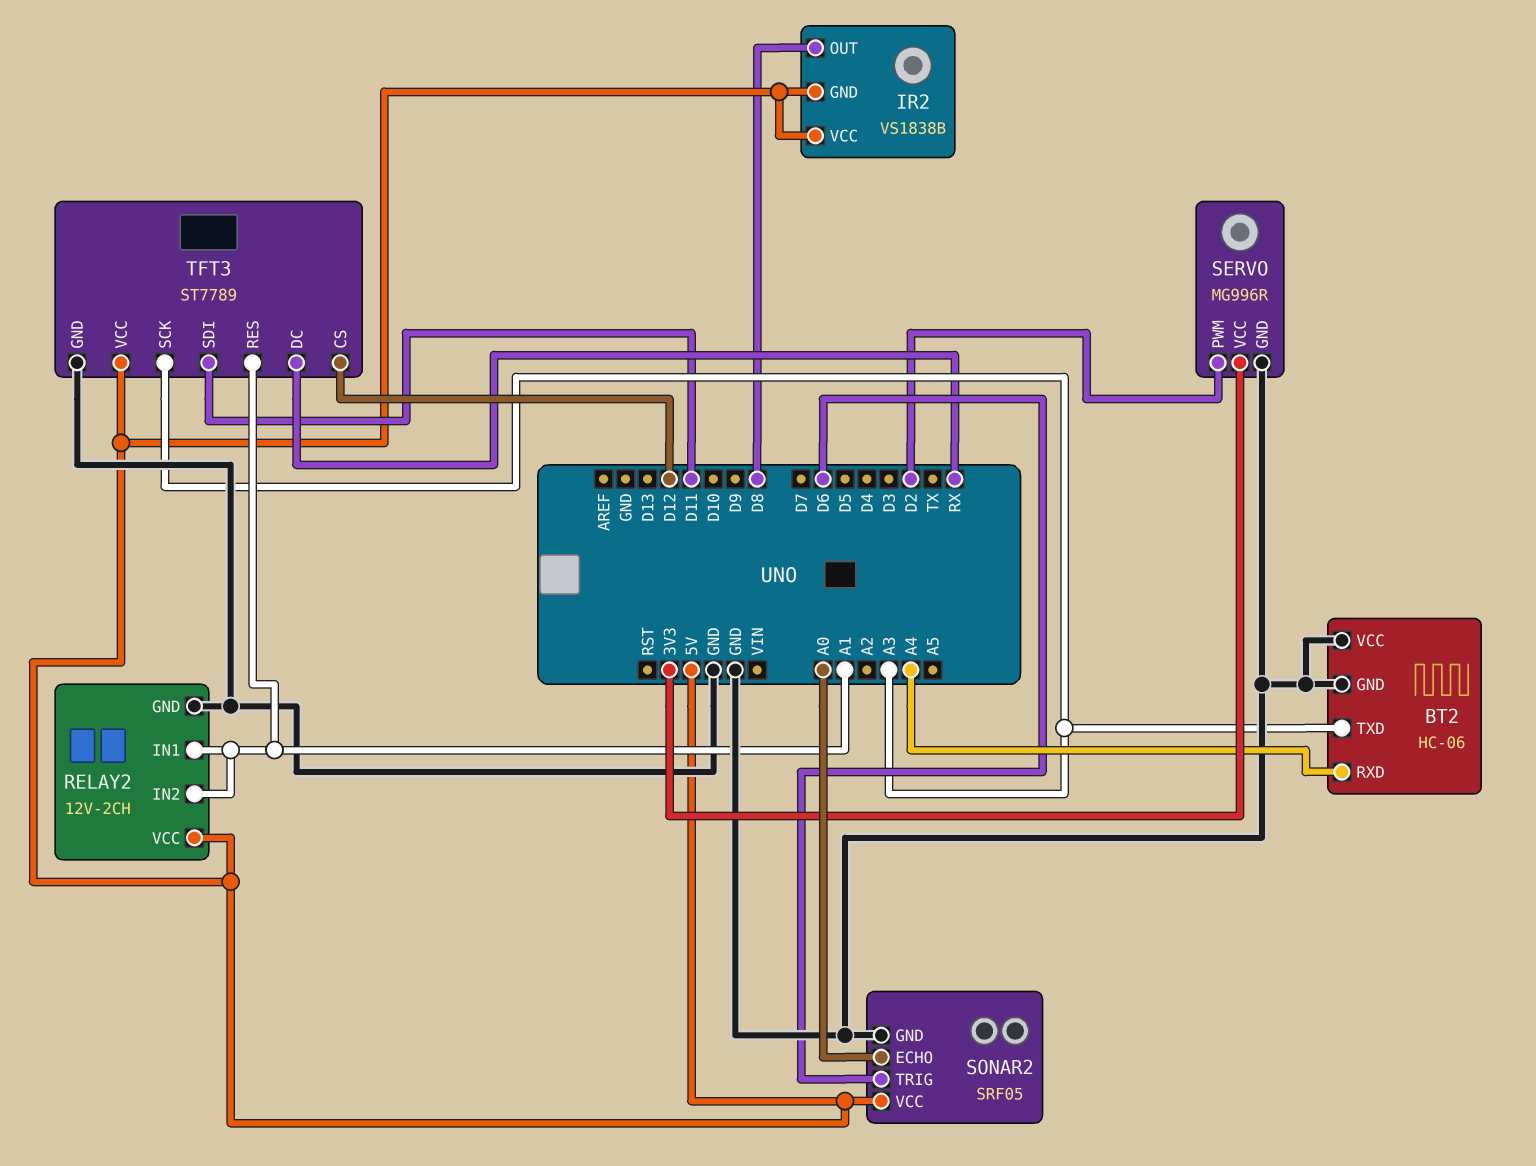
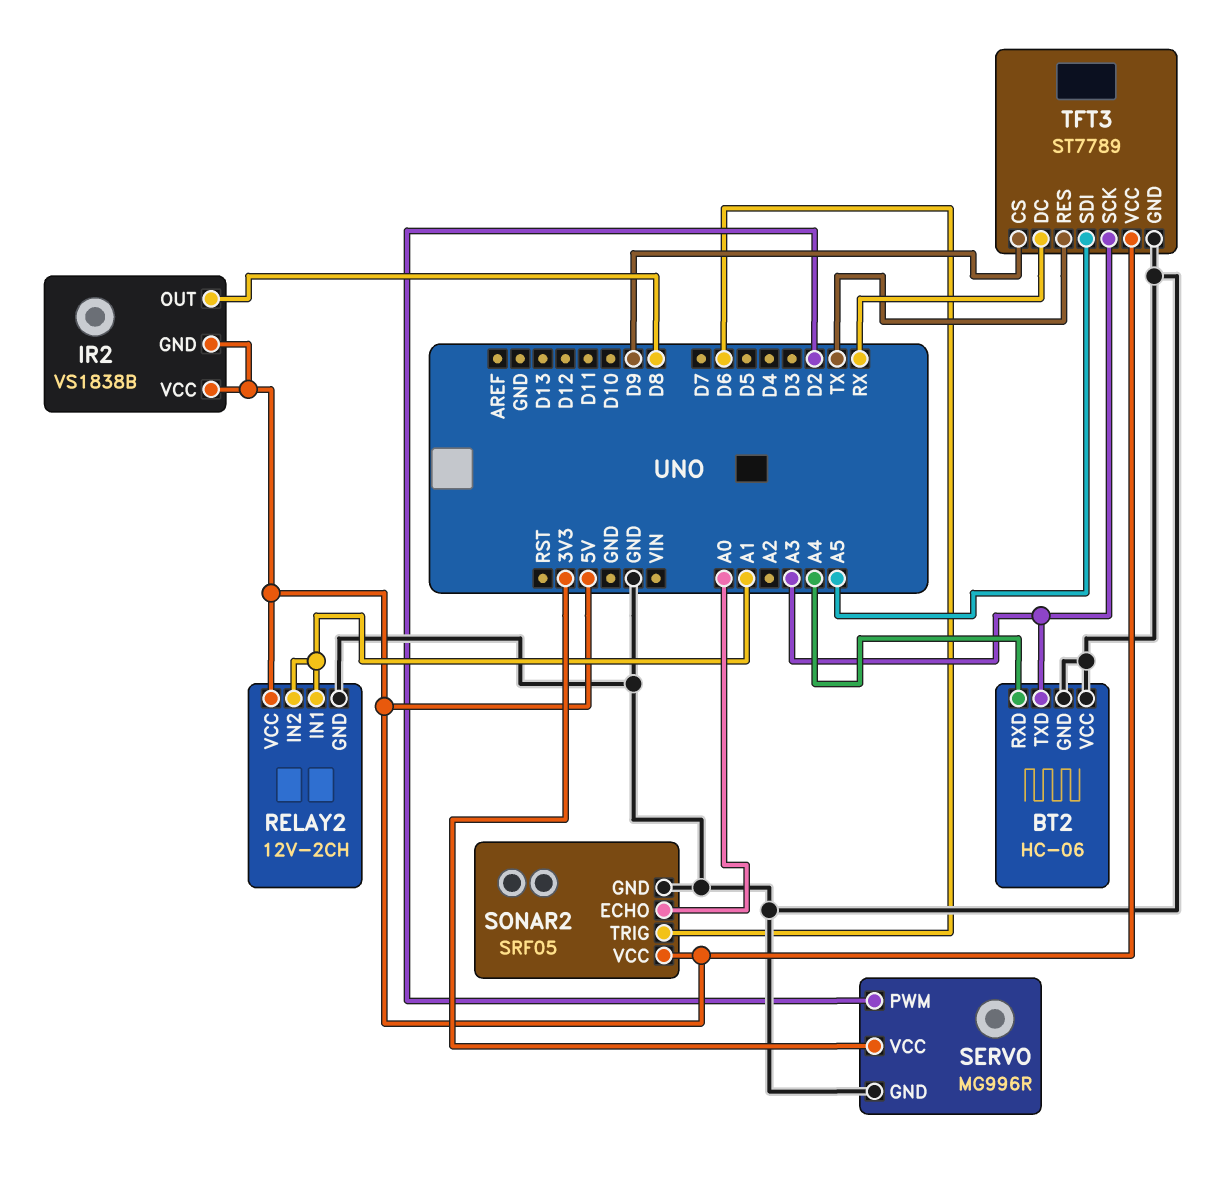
TFT3 pin CS: D12 -> D9
TFT3 pin RES: A1 -> TX
TFT3 pin SDI: D11 -> A5

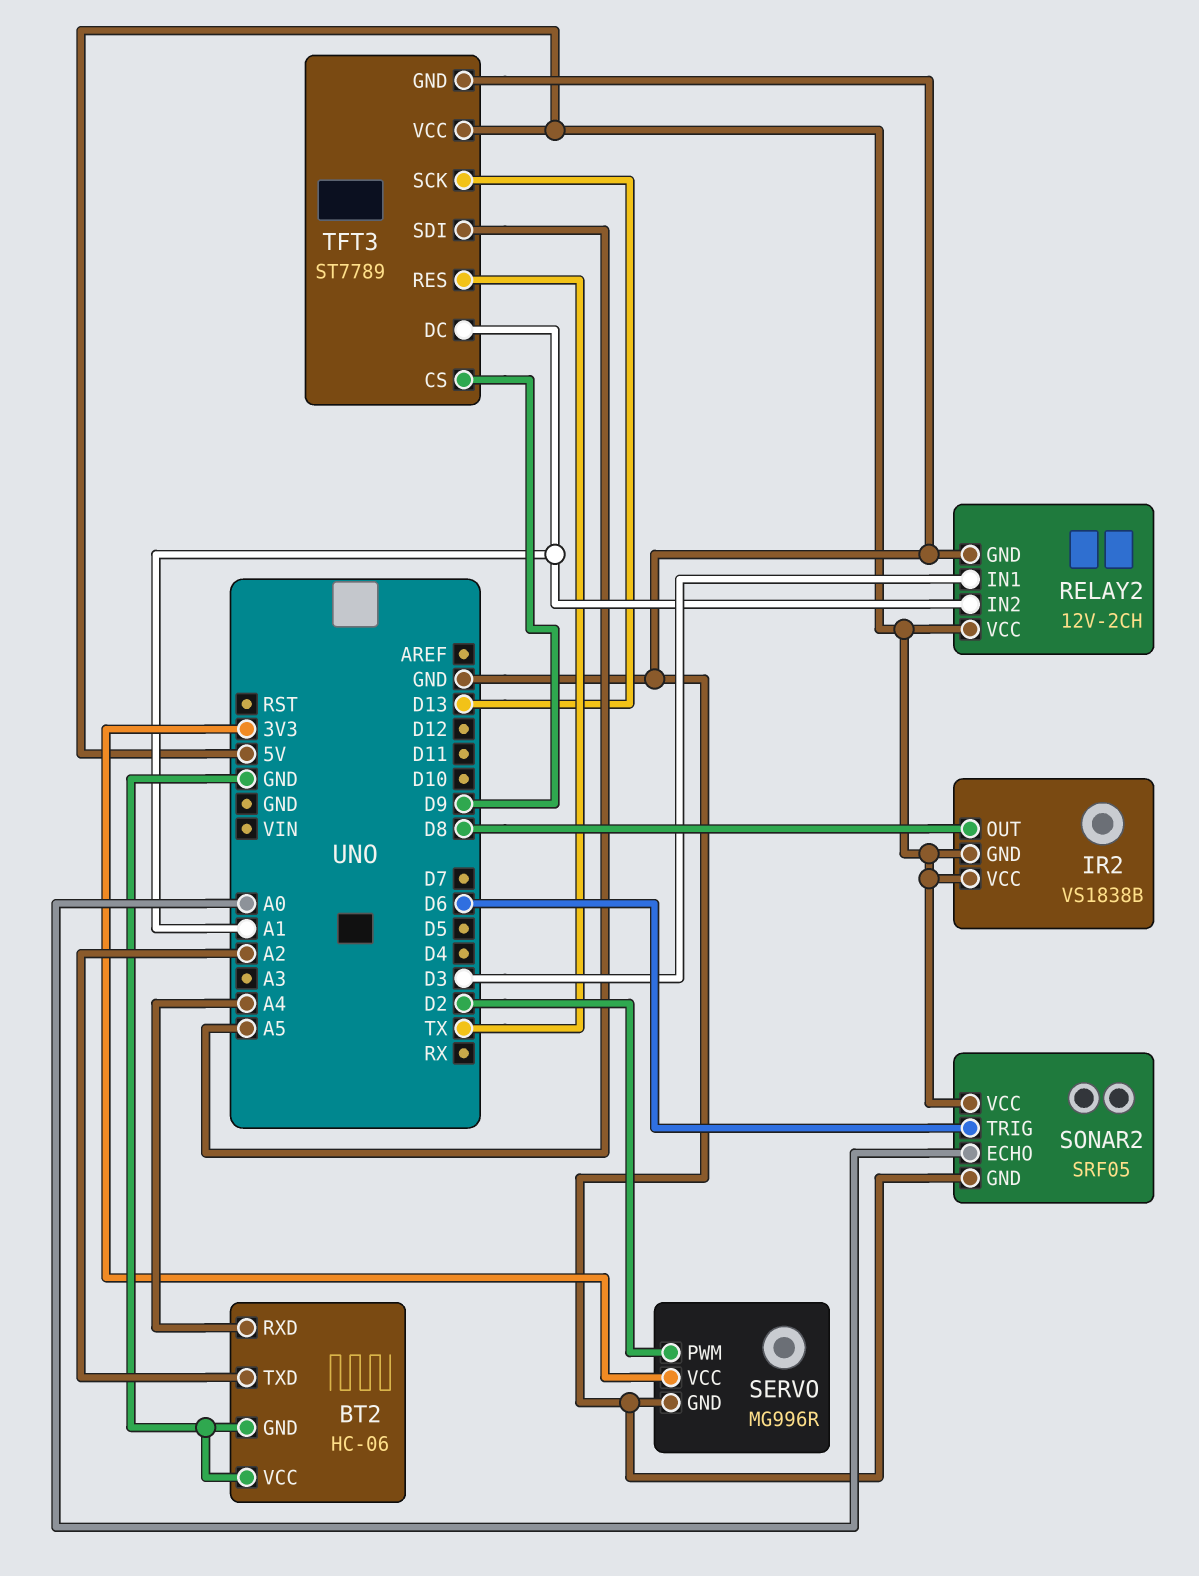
BT2 pin TXD: A3 -> A2
RELAY2 pin IN1: A1 -> D3
TFT3 pin DC: RX -> A1
TFT3 pin SCK: A3 -> D13

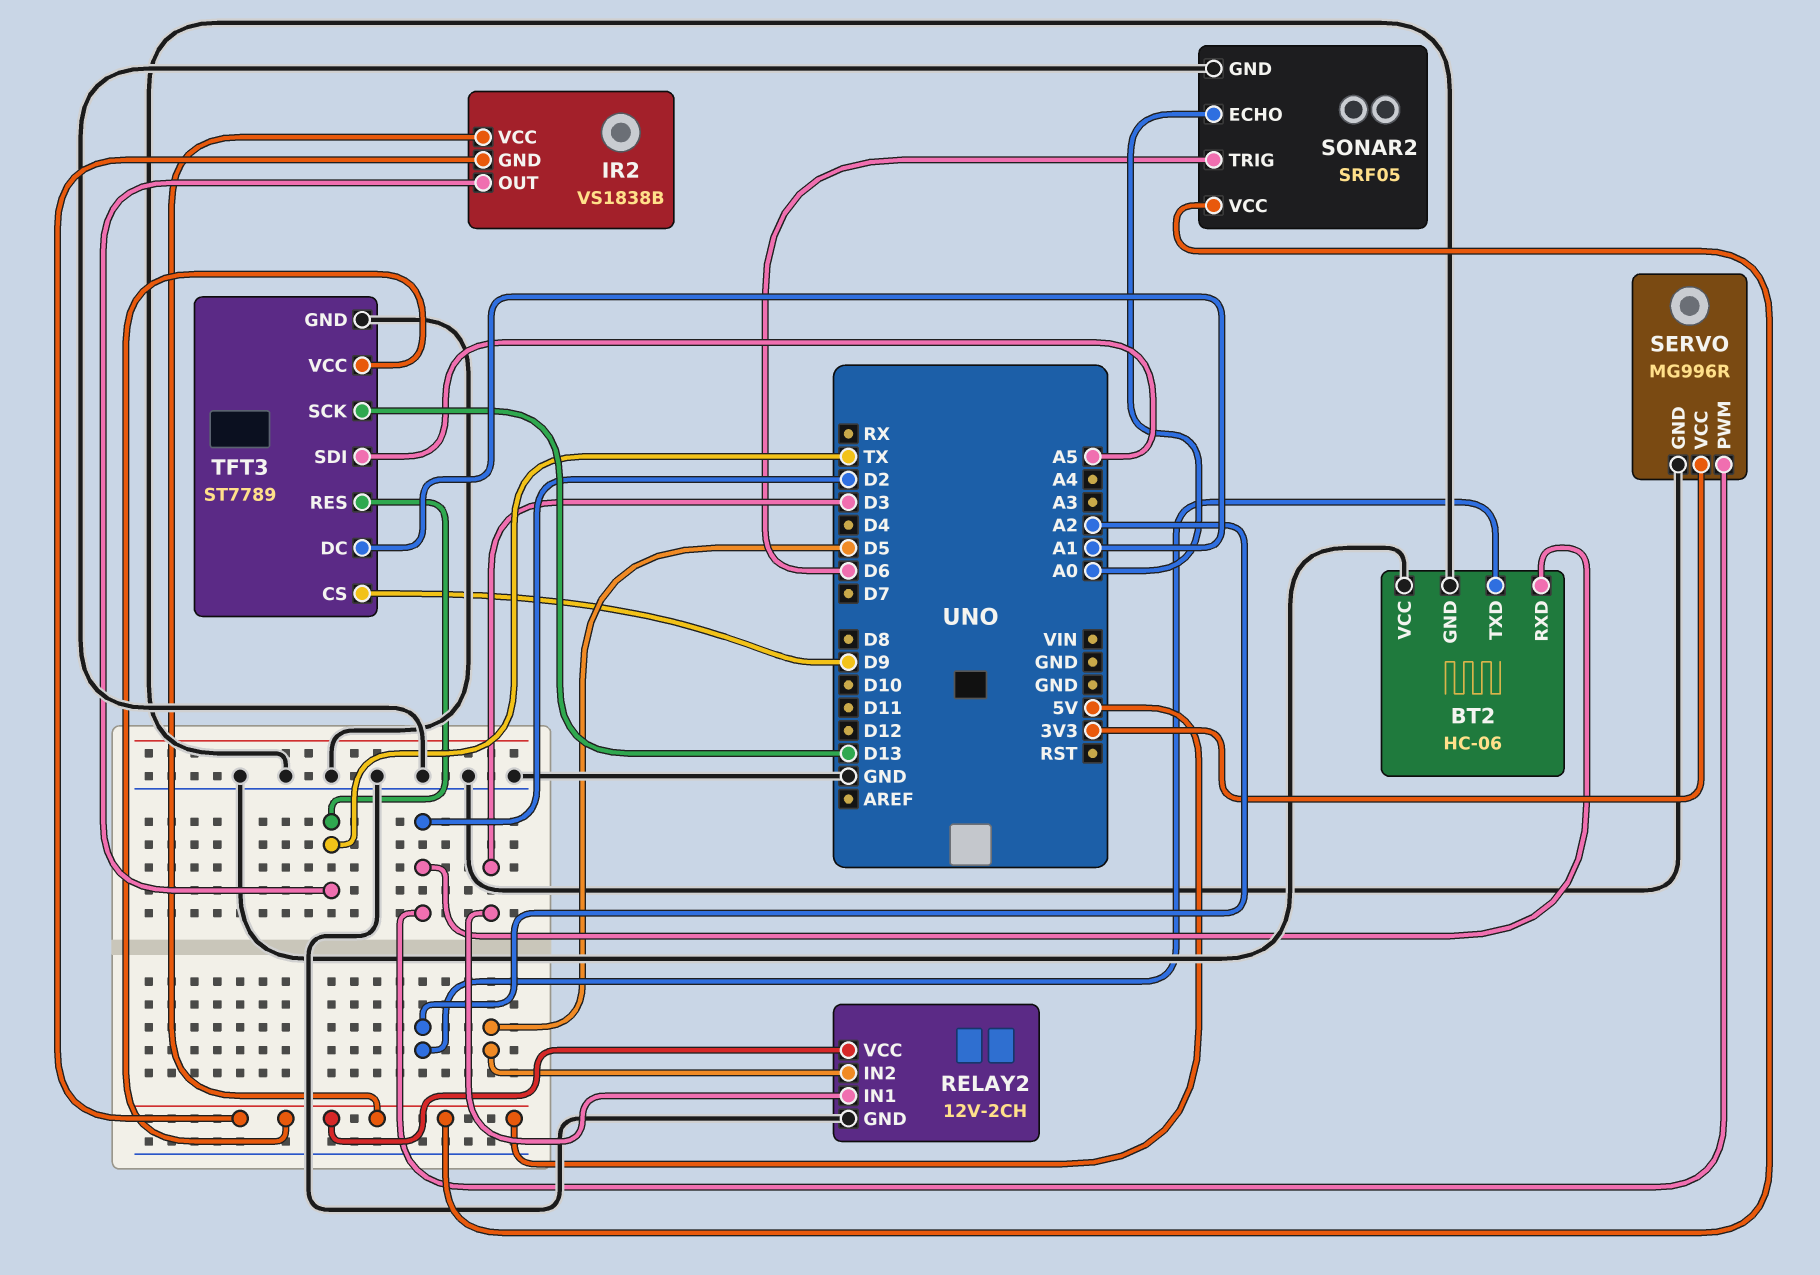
BT2 pin RXD: A4 -> D2
IR2 pin OUT: D8 -> TX
RELAY2 pin IN2: A1 -> D5

